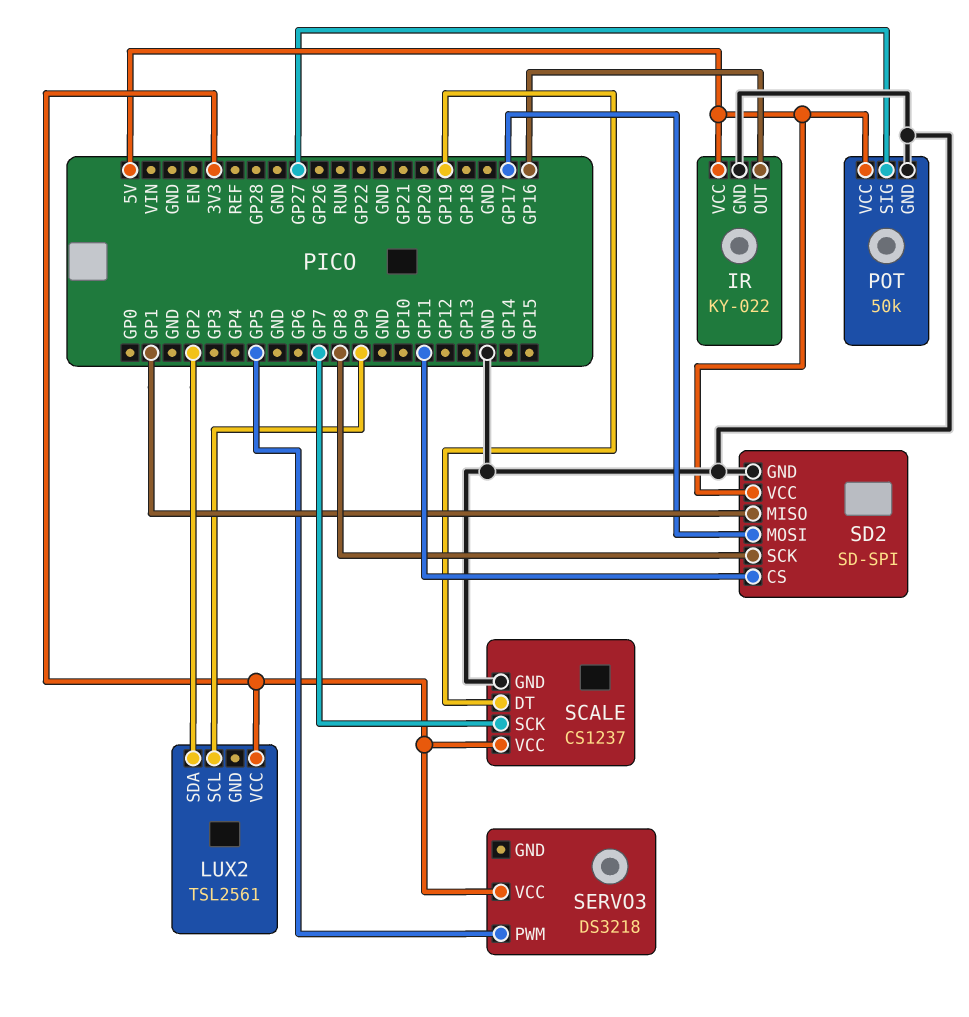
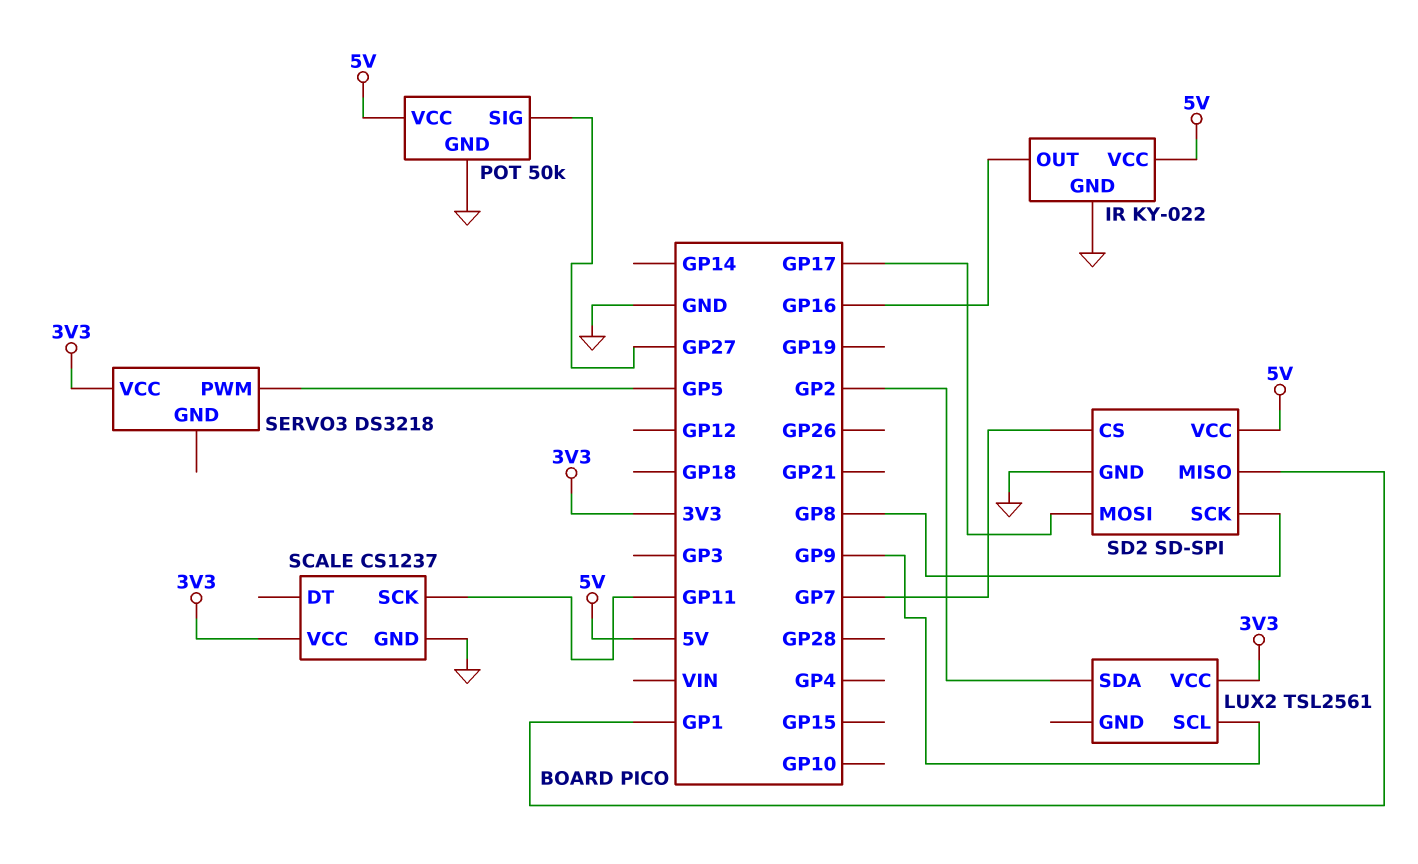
SCALE pin DT: GP19 -> none
SCALE pin SCK: GP7 -> GP11
SD2 pin CS: GP11 -> GP7

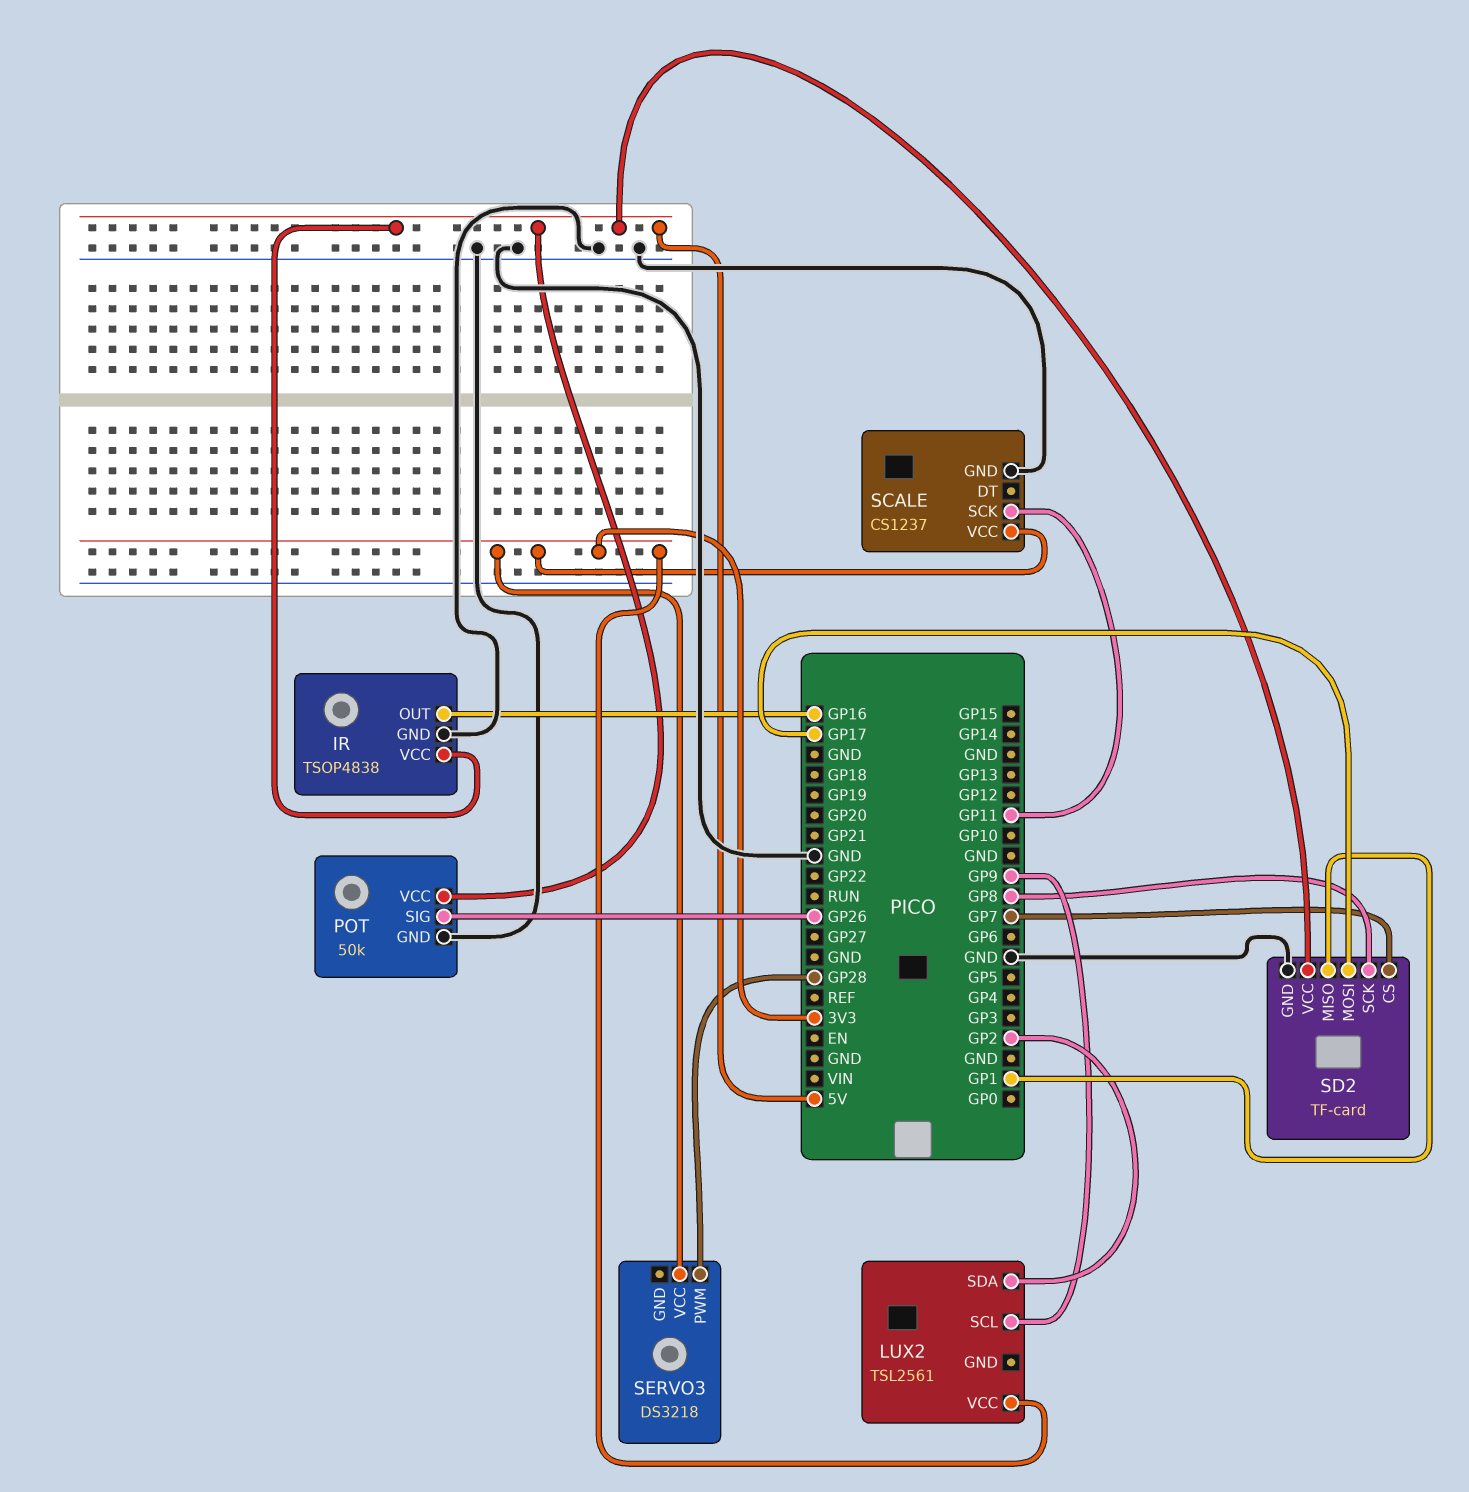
IR: KY-022 -> TSOP4838
POT pin SIG: GP27 -> GP26
SD2: SD-SPI -> TF-card
SERVO3 pin PWM: GP5 -> GP28

